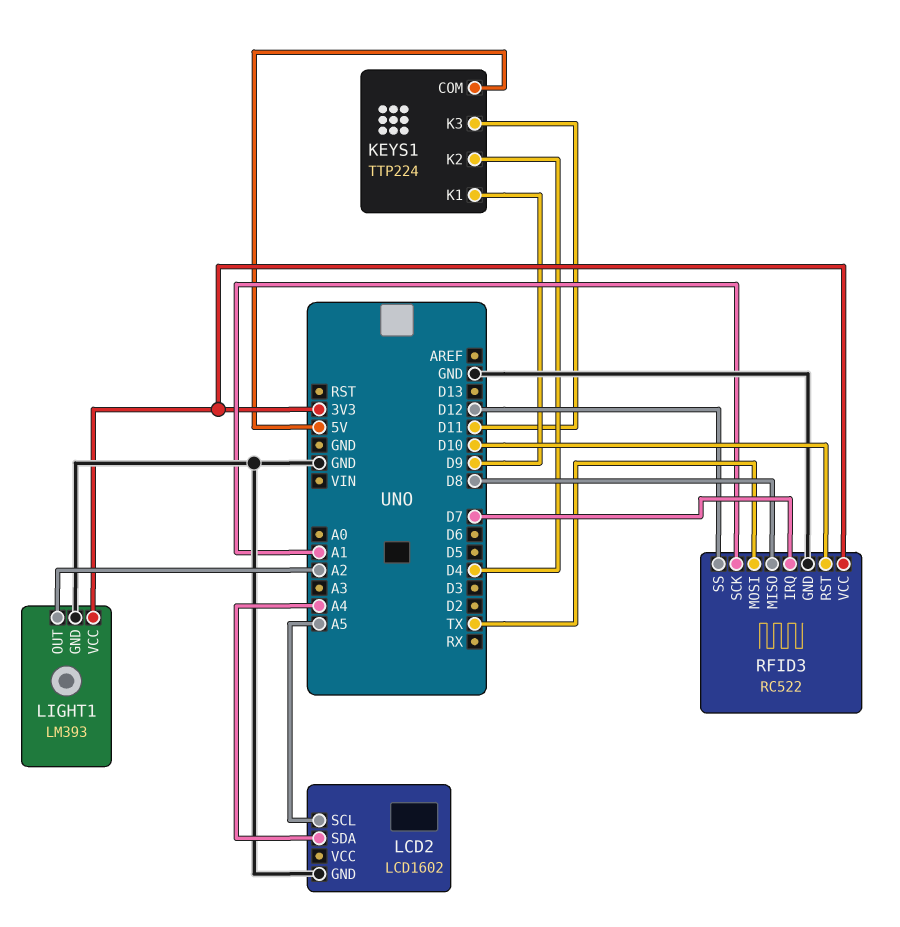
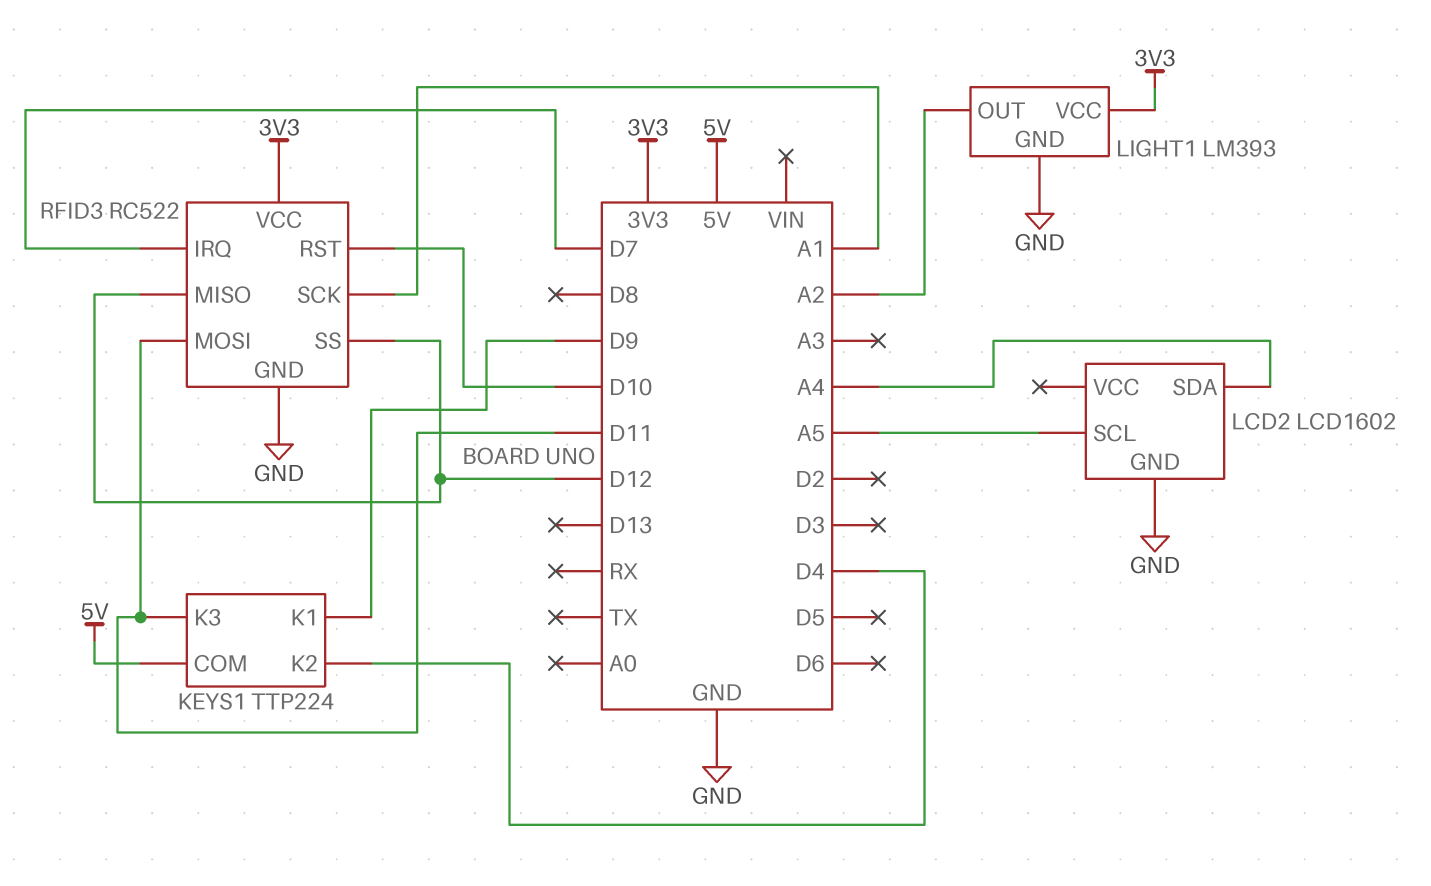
RFID3 pin MISO: D8 -> D12
RFID3 pin MOSI: TX -> D11

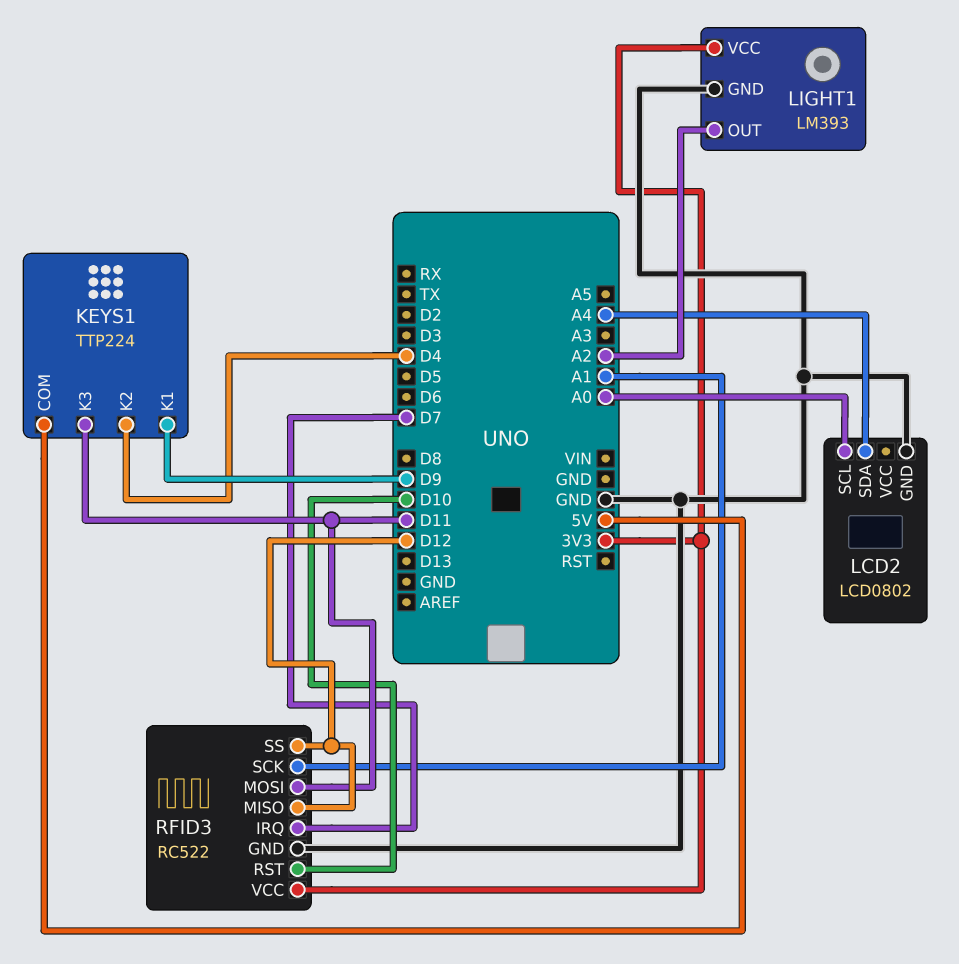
LCD2: LCD1602 -> LCD0802
LCD2 pin SCL: A5 -> A0

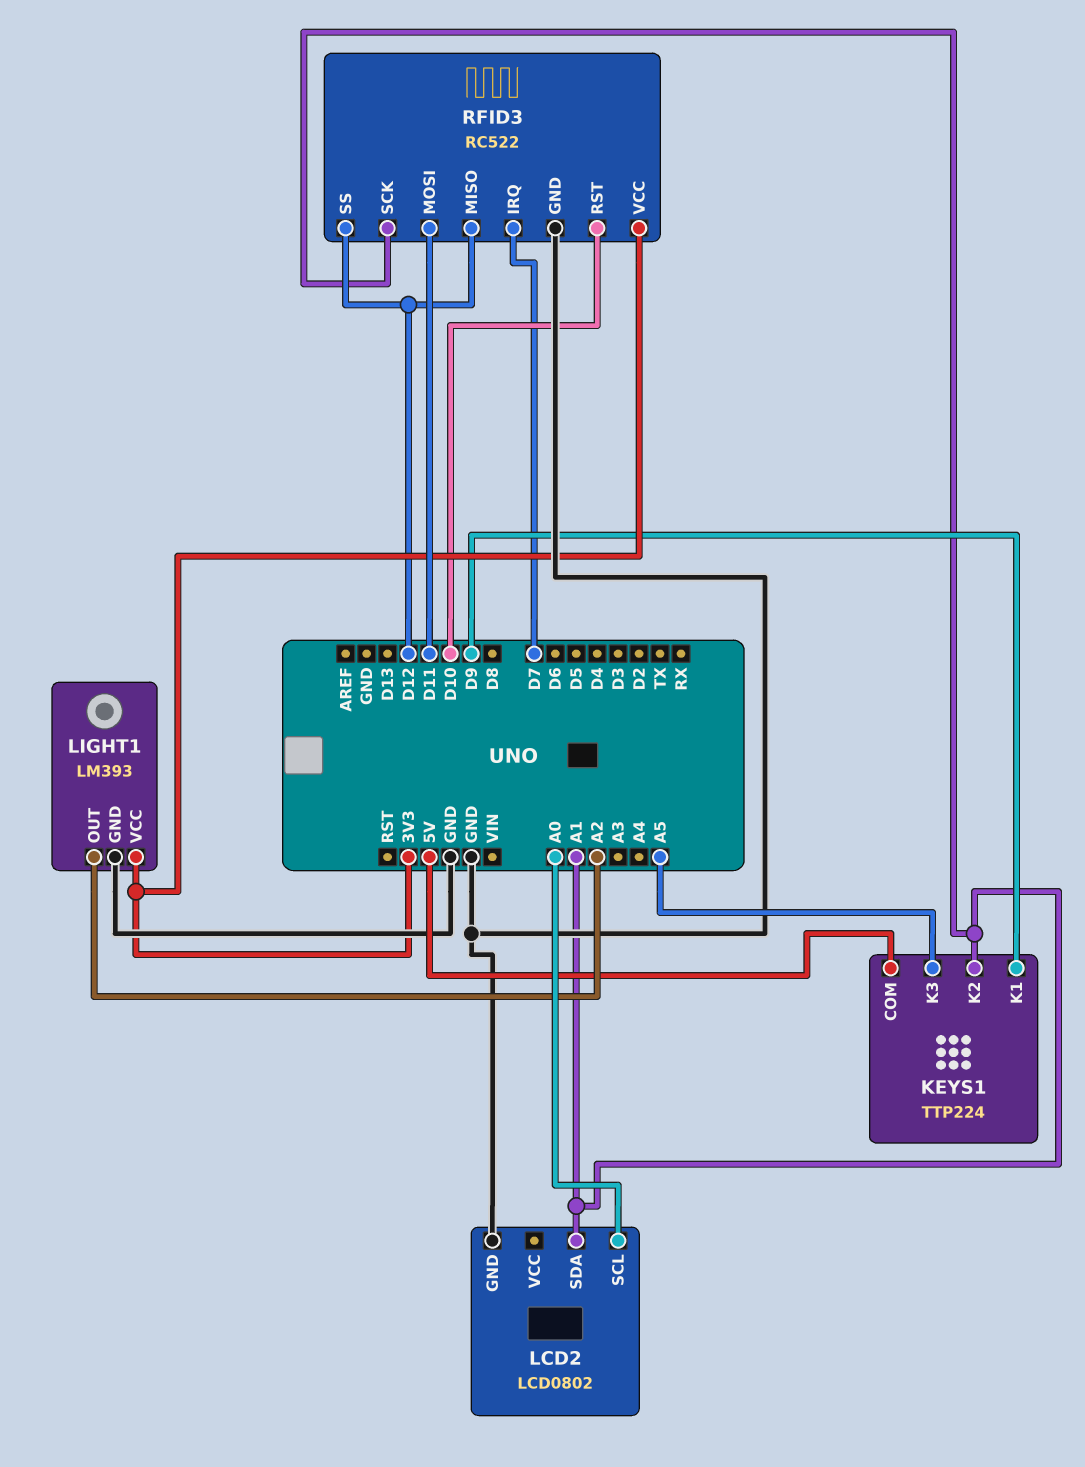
KEYS1 pin K2: D4 -> A1
KEYS1 pin K3: D11 -> A5
LCD2 pin SDA: A4 -> A1

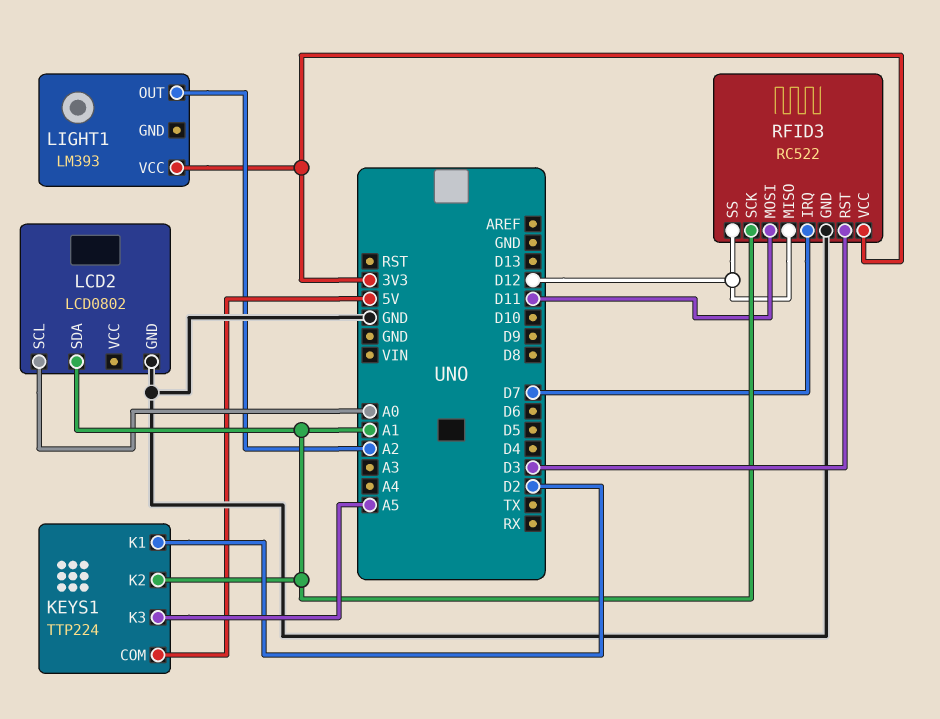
KEYS1 pin K1: D9 -> D2
LIGHT1 pin GND: GND -> none
RFID3 pin RST: D10 -> D3

